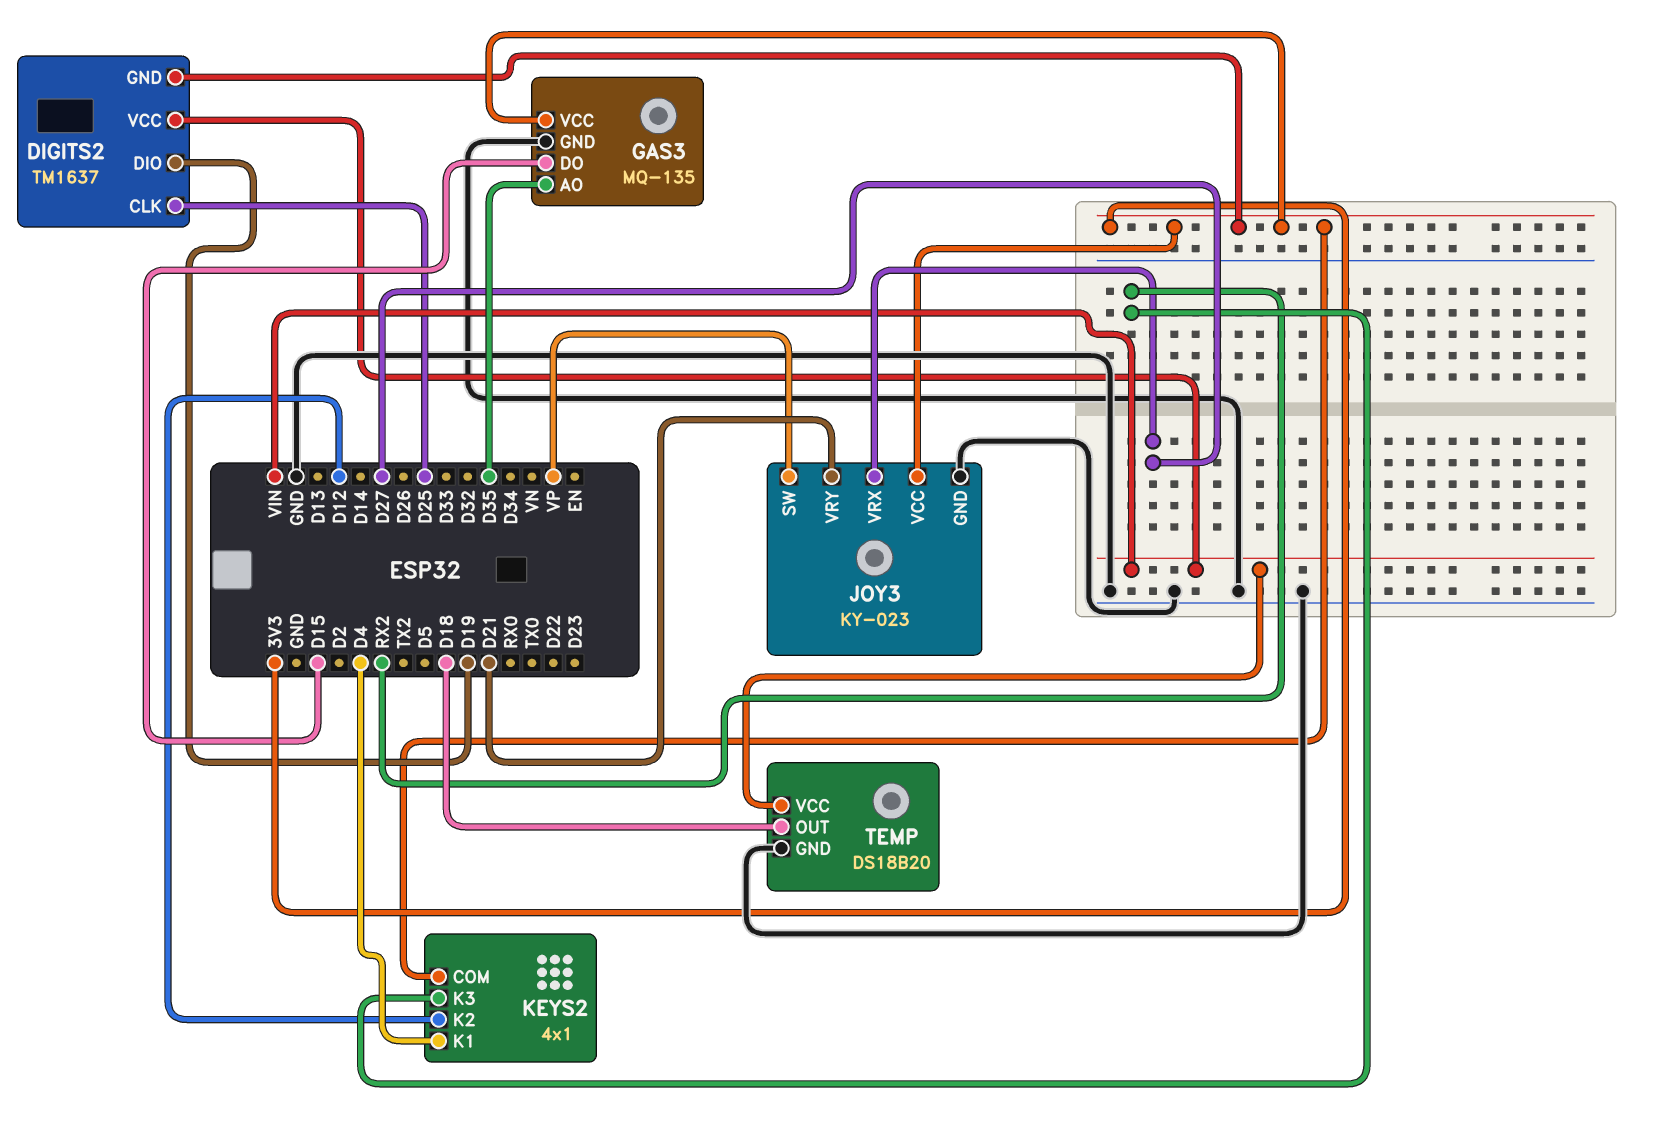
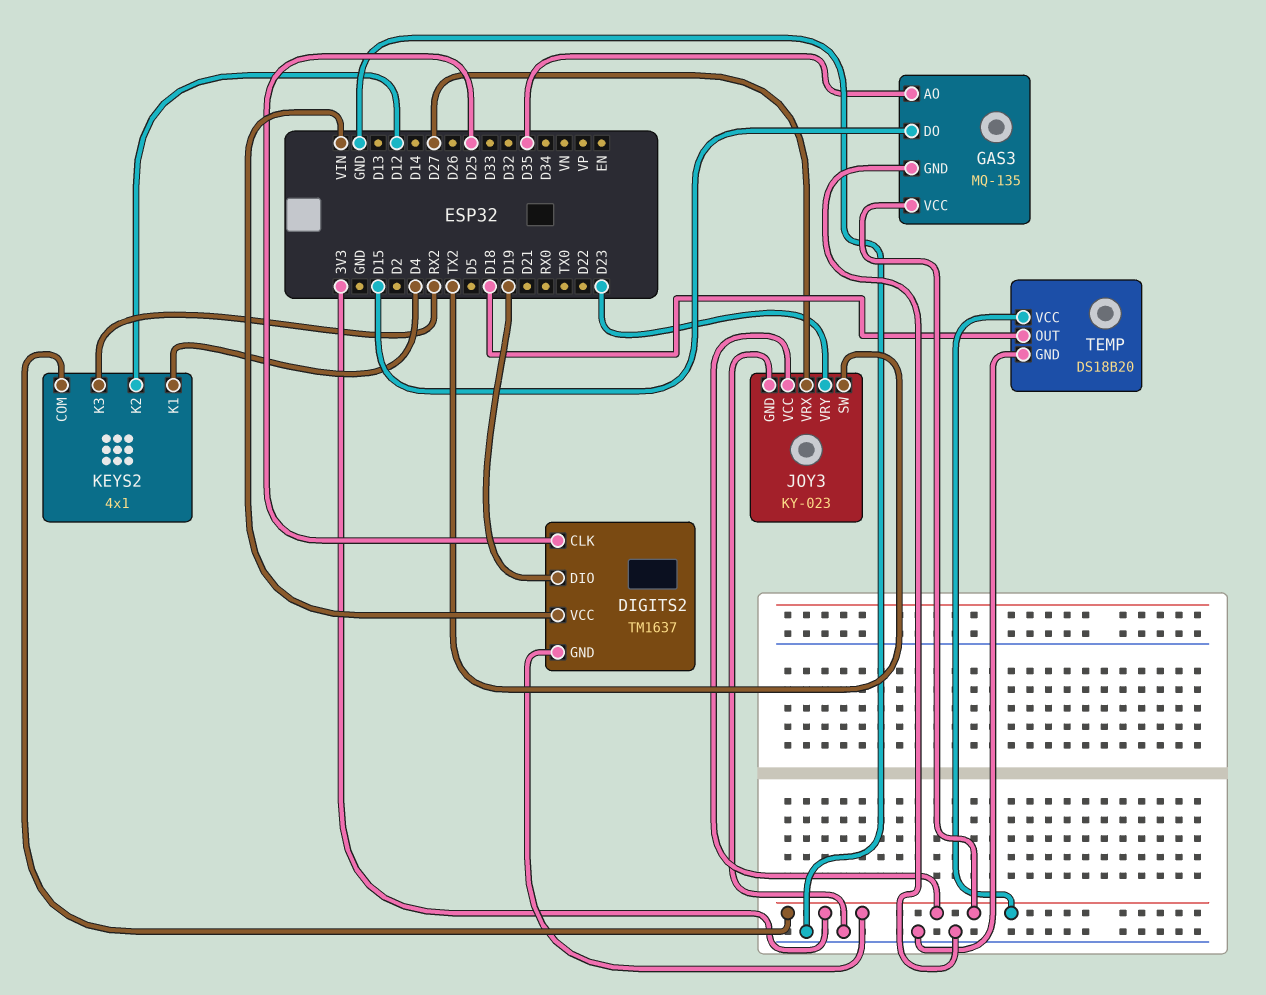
JOY3 pin SW: VP -> TX2
JOY3 pin VRY: D21 -> D23
TEMP pin VCC: VIN -> 3V3

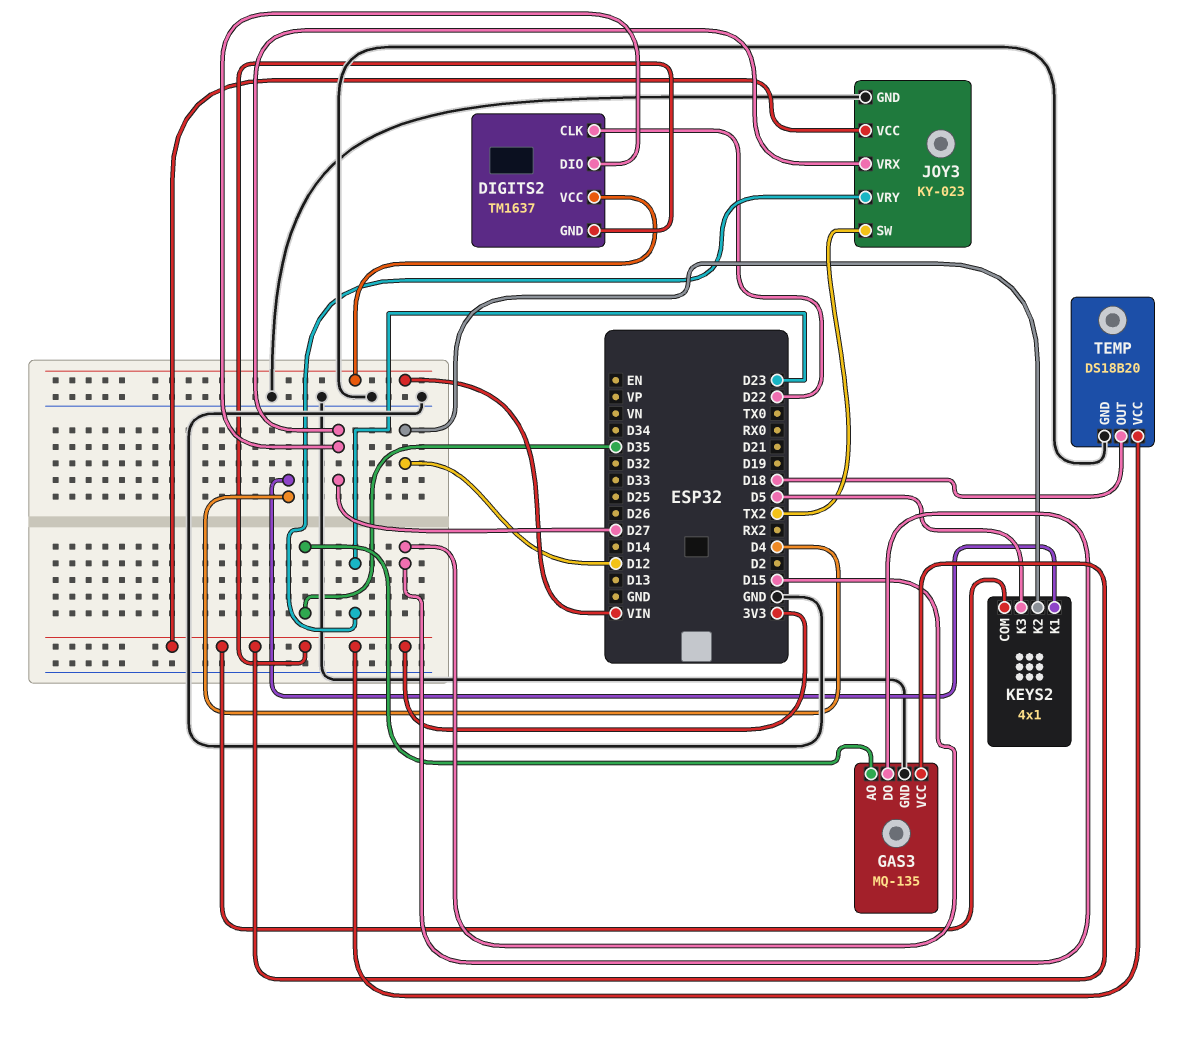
DIGITS2 pin CLK: D25 -> D22
DIGITS2 pin DIO: D19 -> D27
KEYS2 pin K3: RX2 -> D5

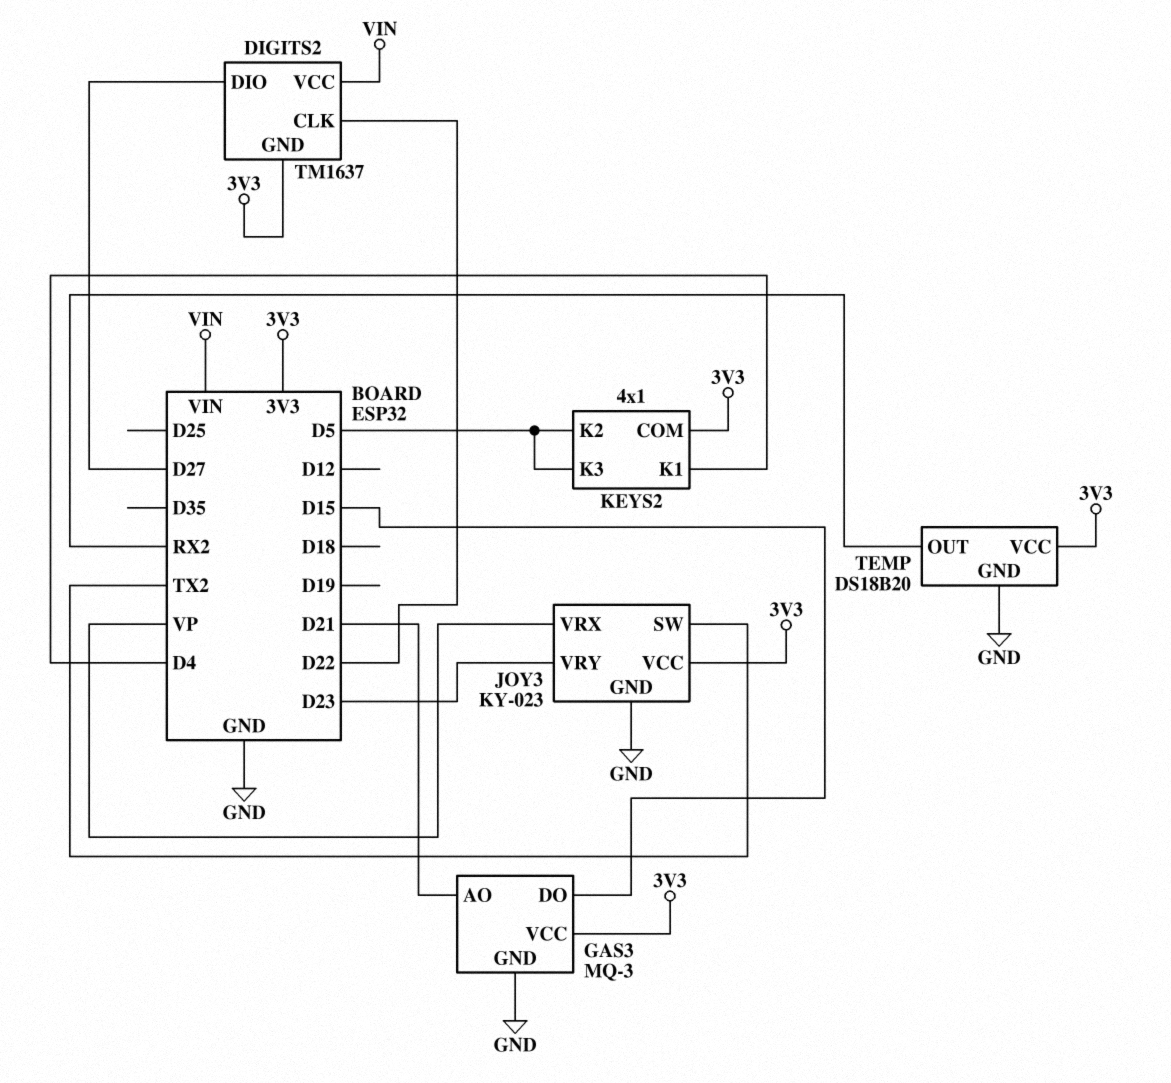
GAS3: MQ-135 -> MQ-3
GAS3 pin AO: D35 -> D21
JOY3 pin VRX: D27 -> VP
KEYS2 pin K2: D12 -> D5
TEMP pin OUT: D18 -> RX2

